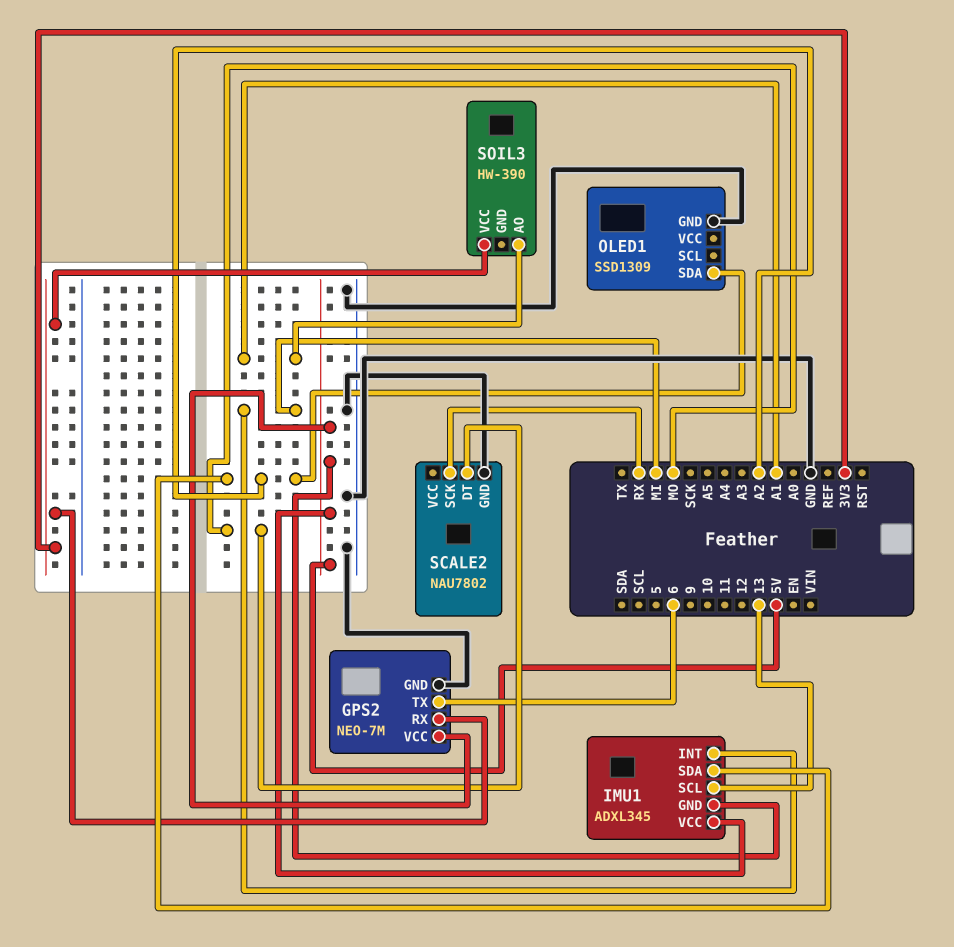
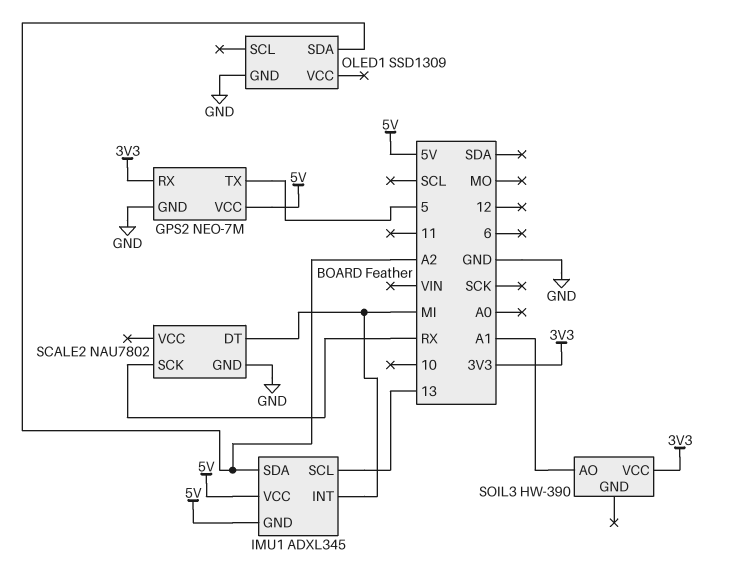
GPS2 pin TX: 6 -> 5
SCALE2 pin DT: MO -> MI

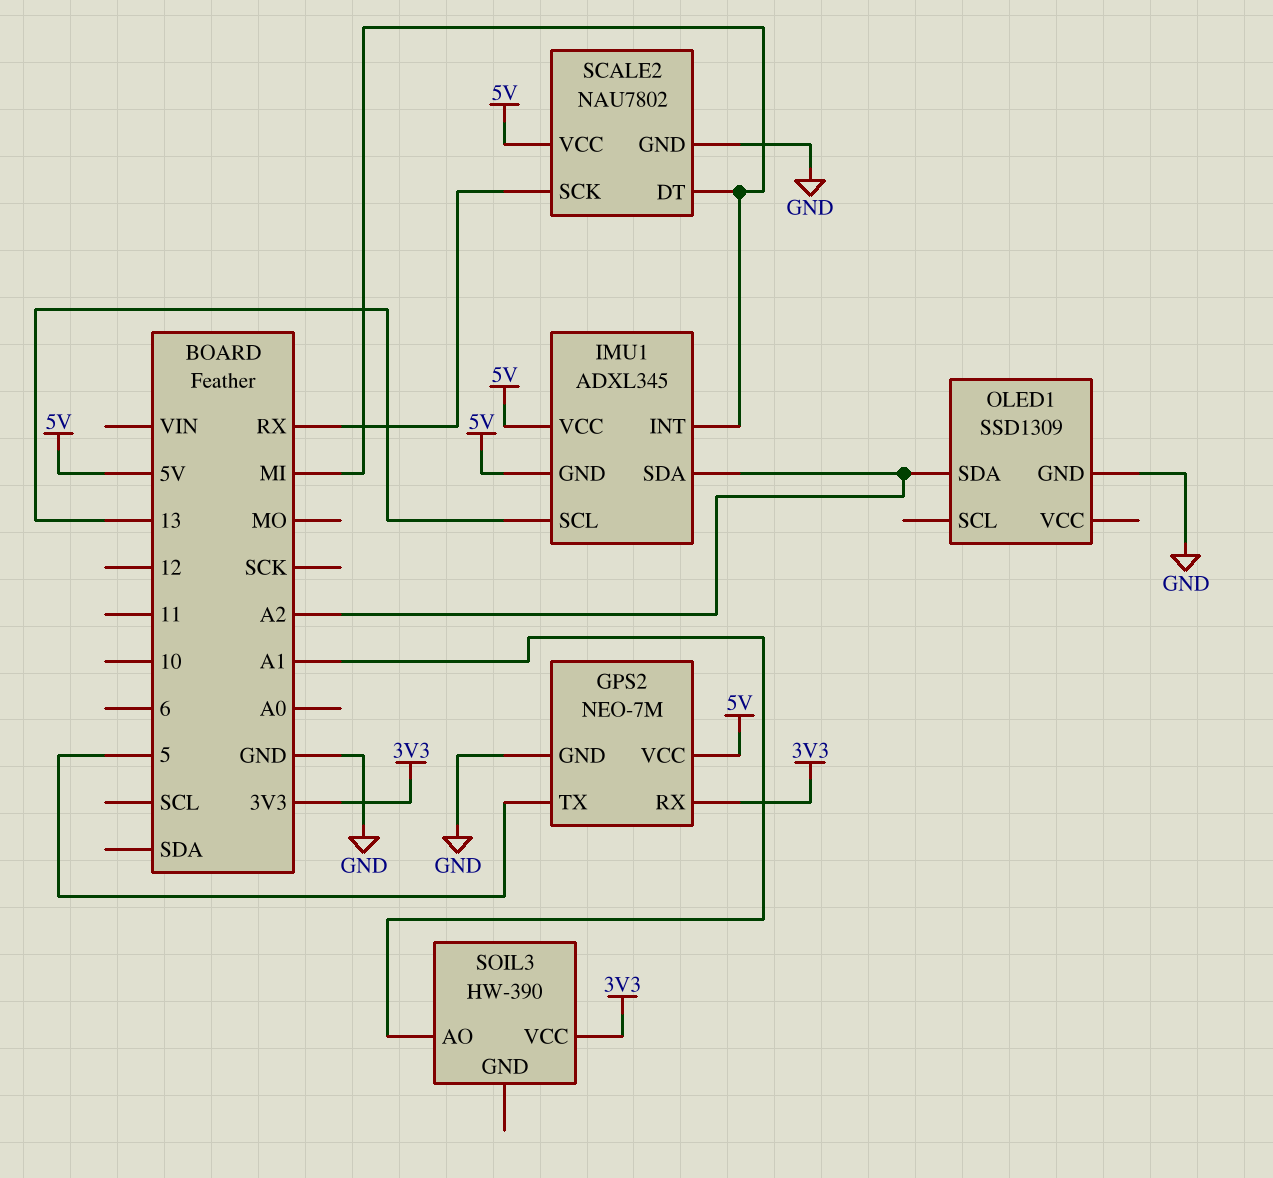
SCALE2 pin VCC: none -> 5V

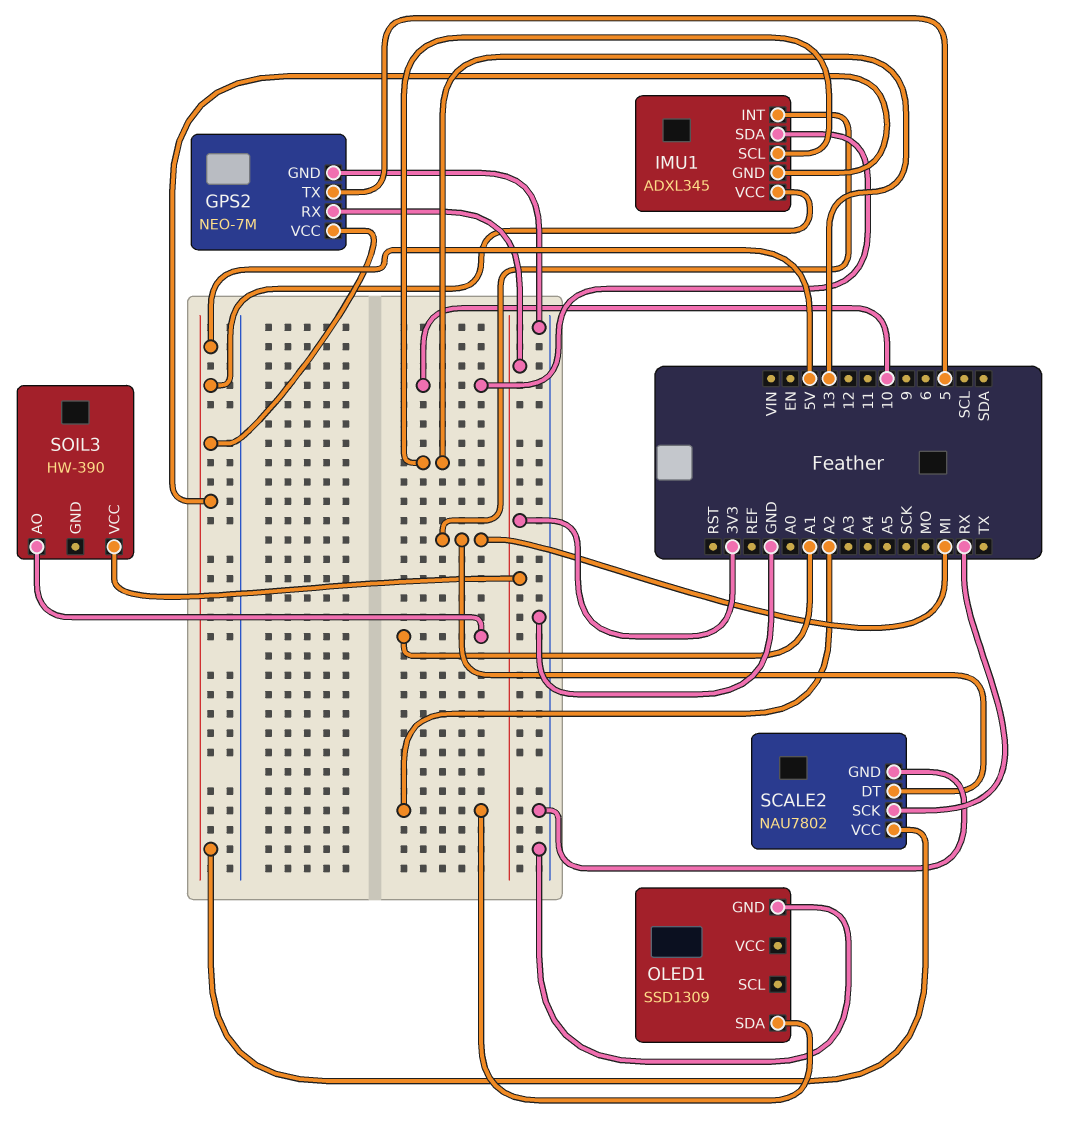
IMU1 pin SDA: A2 -> 10

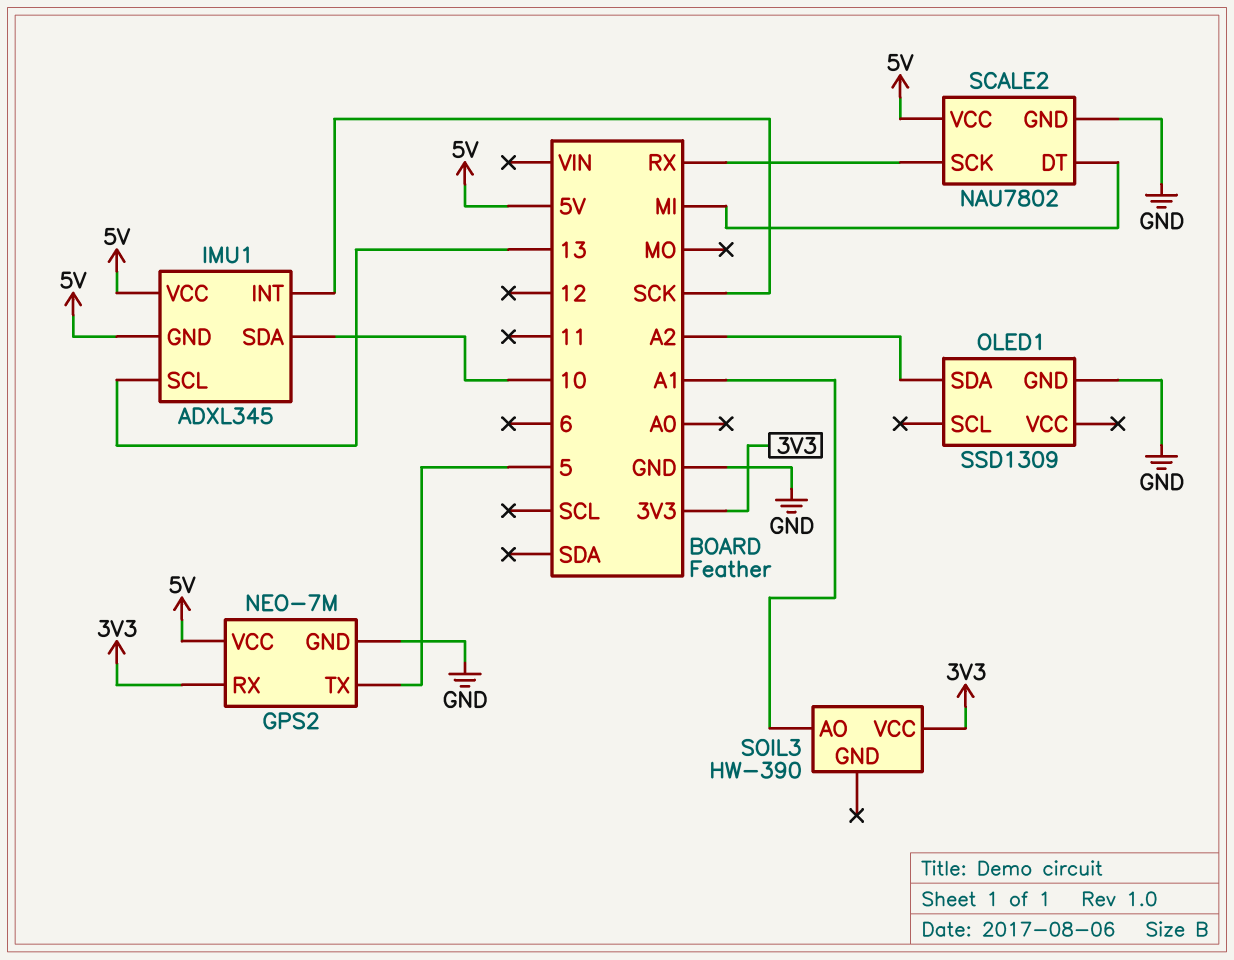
IMU1 pin INT: MI -> SCK

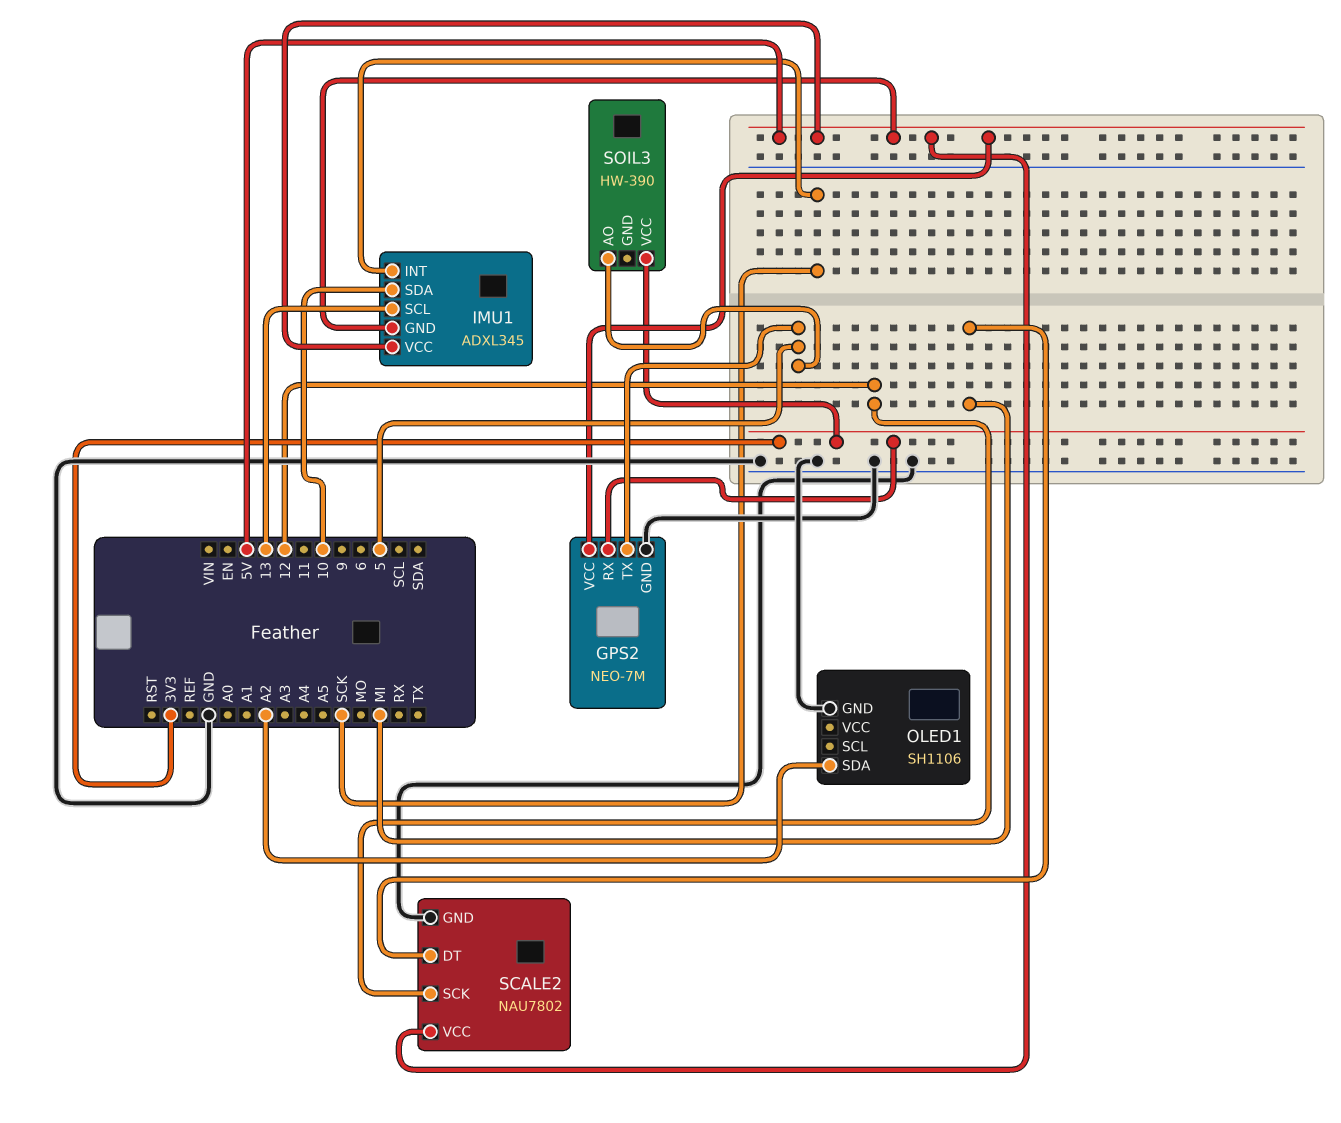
OLED1: SSD1309 -> SH1106
SCALE2 pin SCK: RX -> 12
SOIL3 pin AO: A1 -> 5

